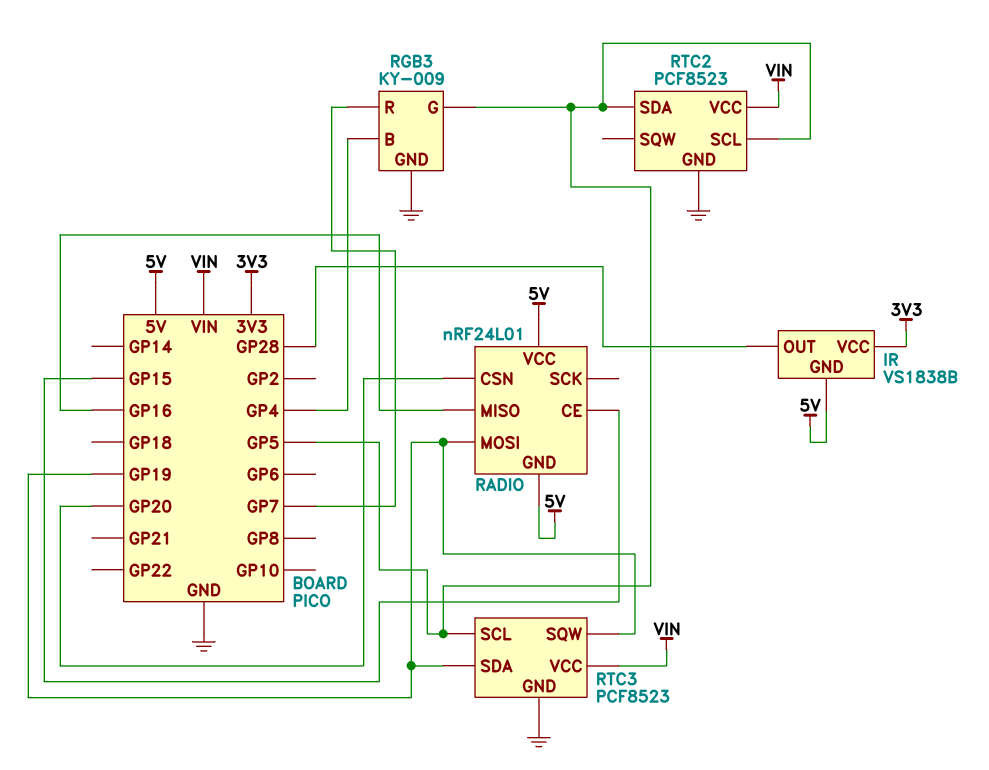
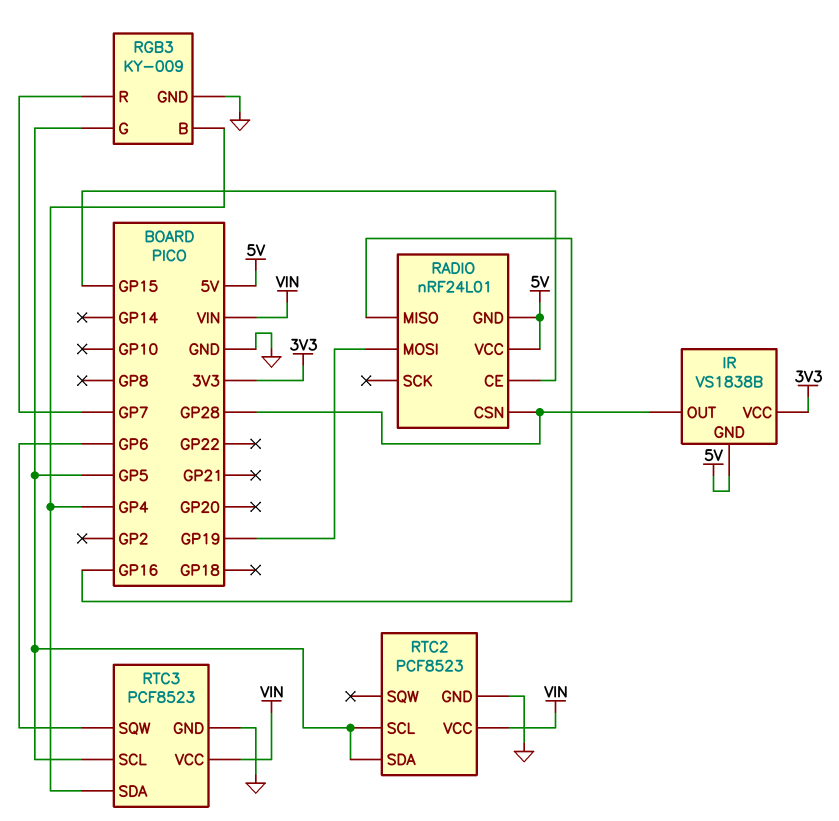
RADIO pin CSN: GP20 -> GP28
RTC3 pin SDA: GP19 -> GP4
RTC3 pin SQW: GP19 -> GP6

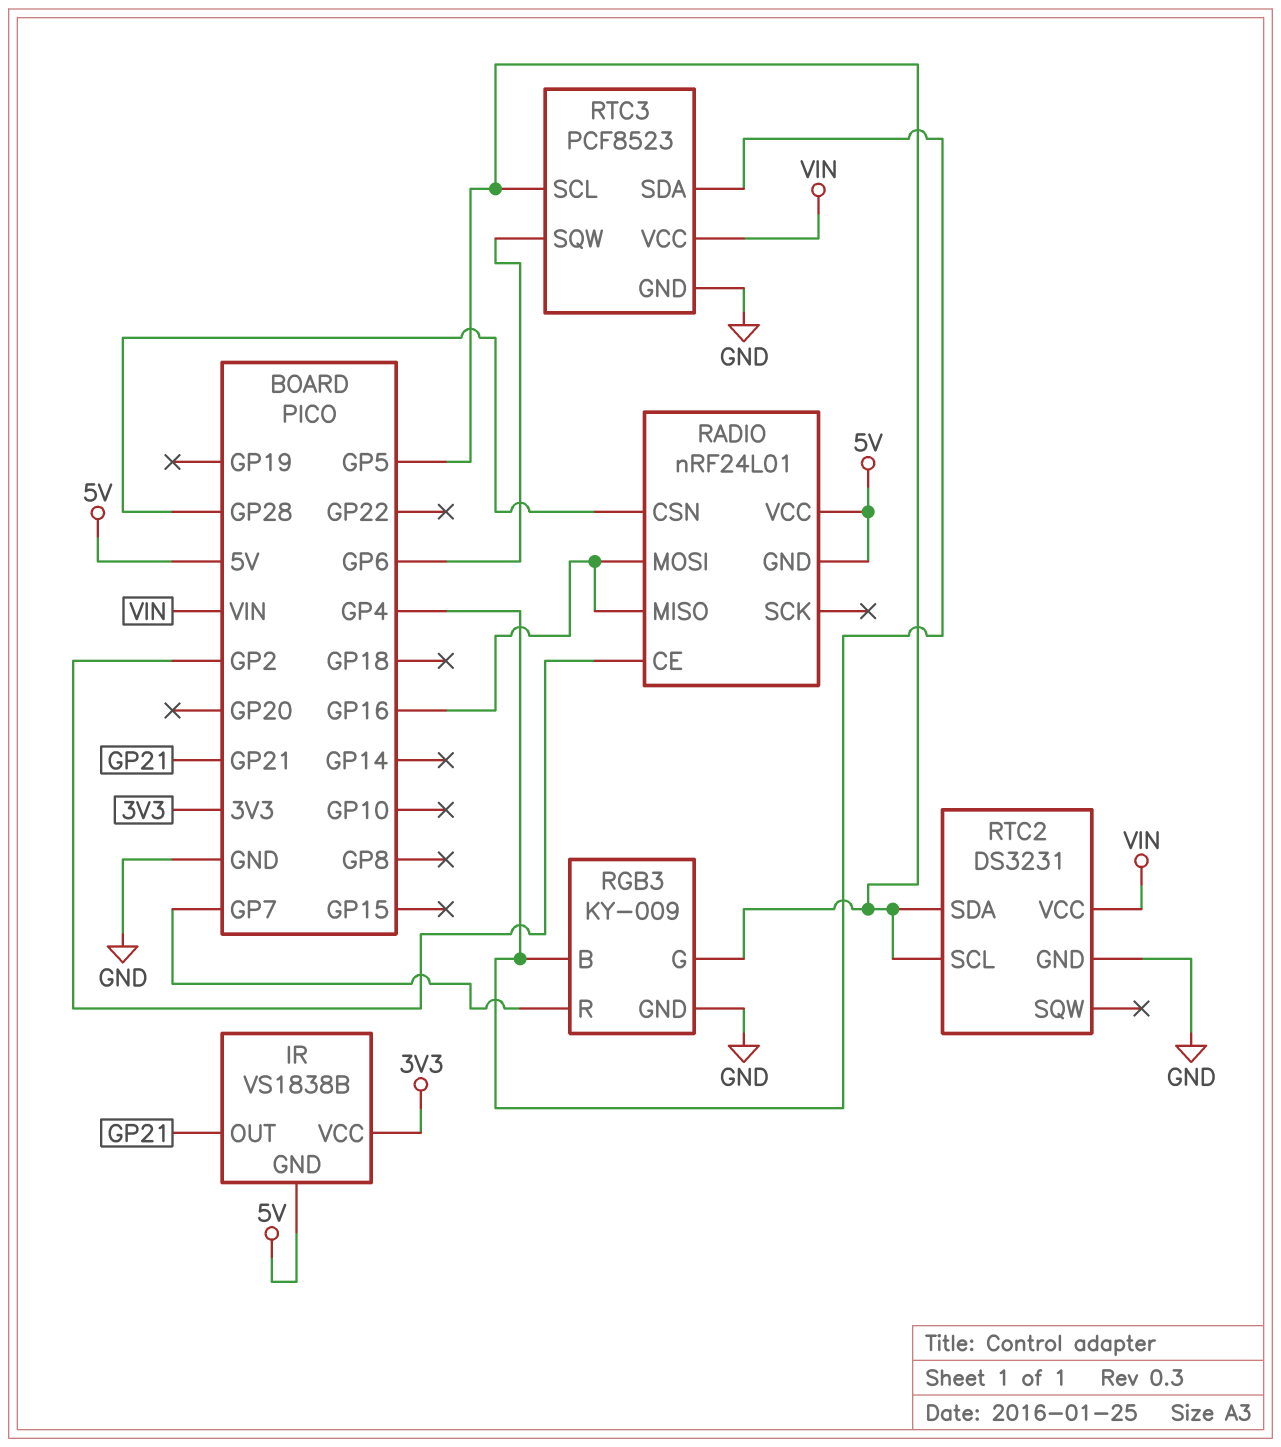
IR pin OUT: GP28 -> GP21
RADIO pin CE: GP15 -> GP2
RADIO pin MOSI: GP19 -> GP16
RTC2: PCF8523 -> DS3231

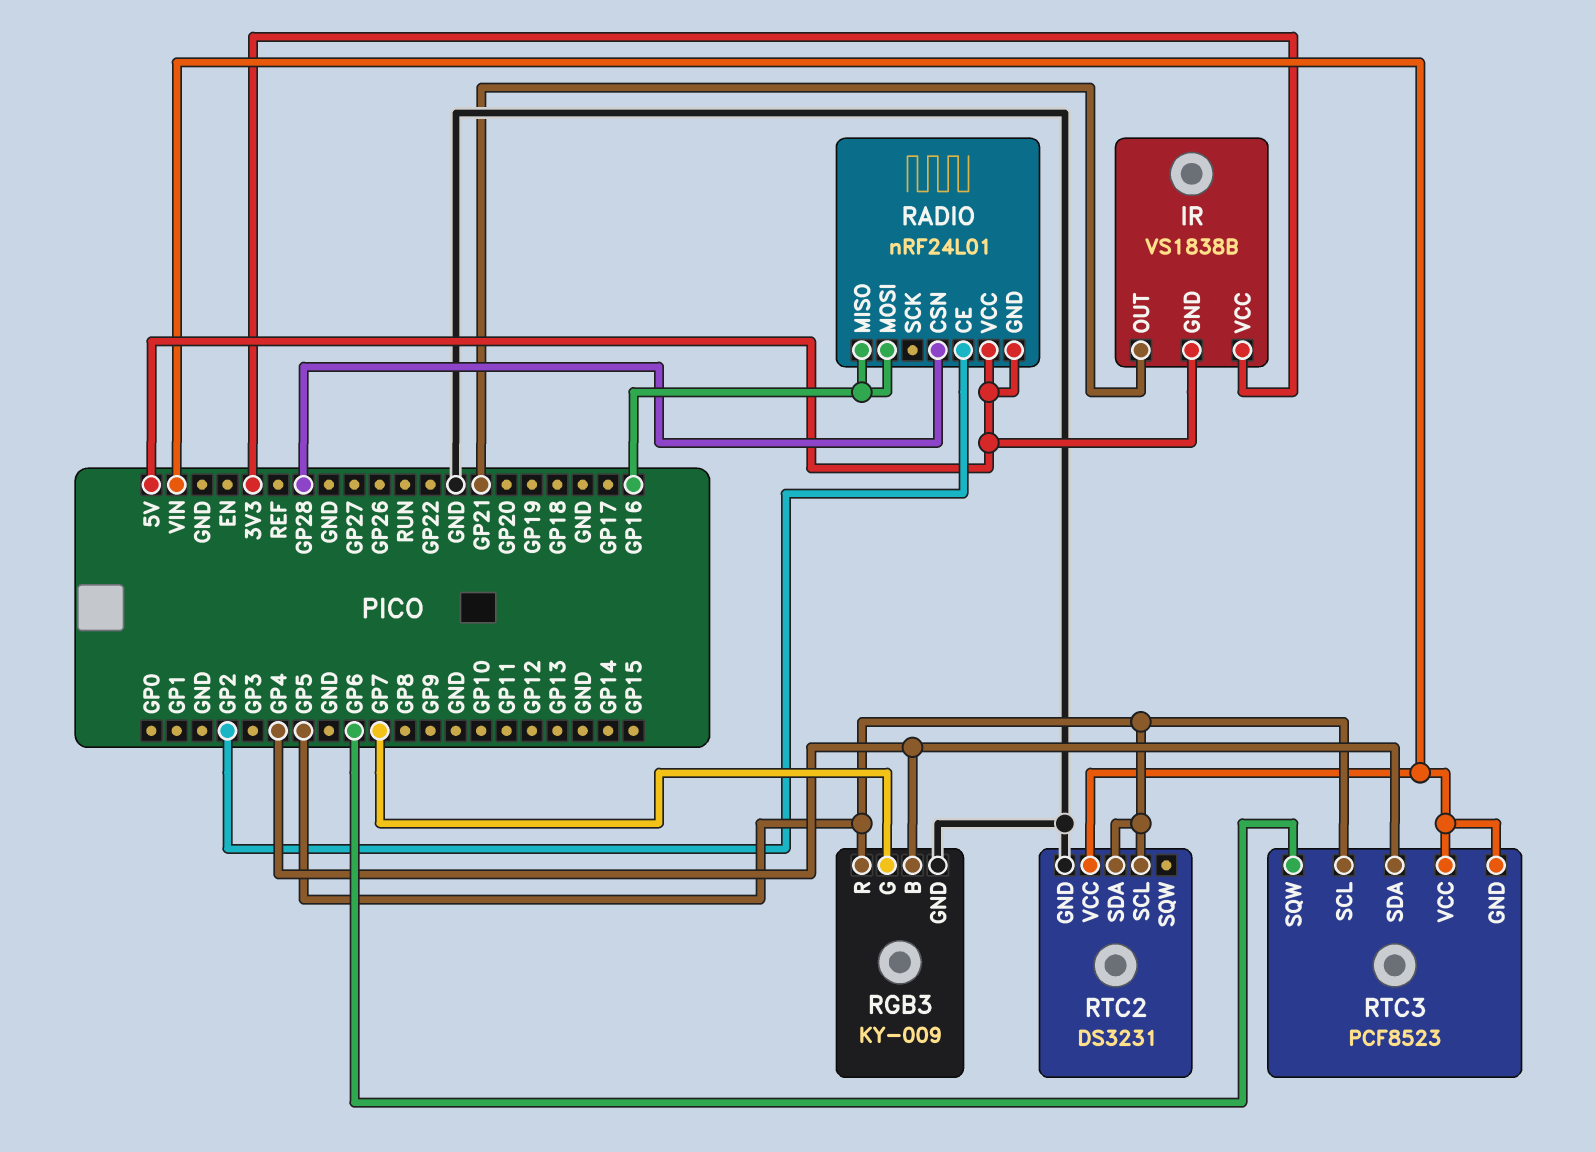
RGB3 pin G: GP5 -> GP7
RGB3 pin R: GP7 -> GP5
RTC3 pin GND: GND -> VIN

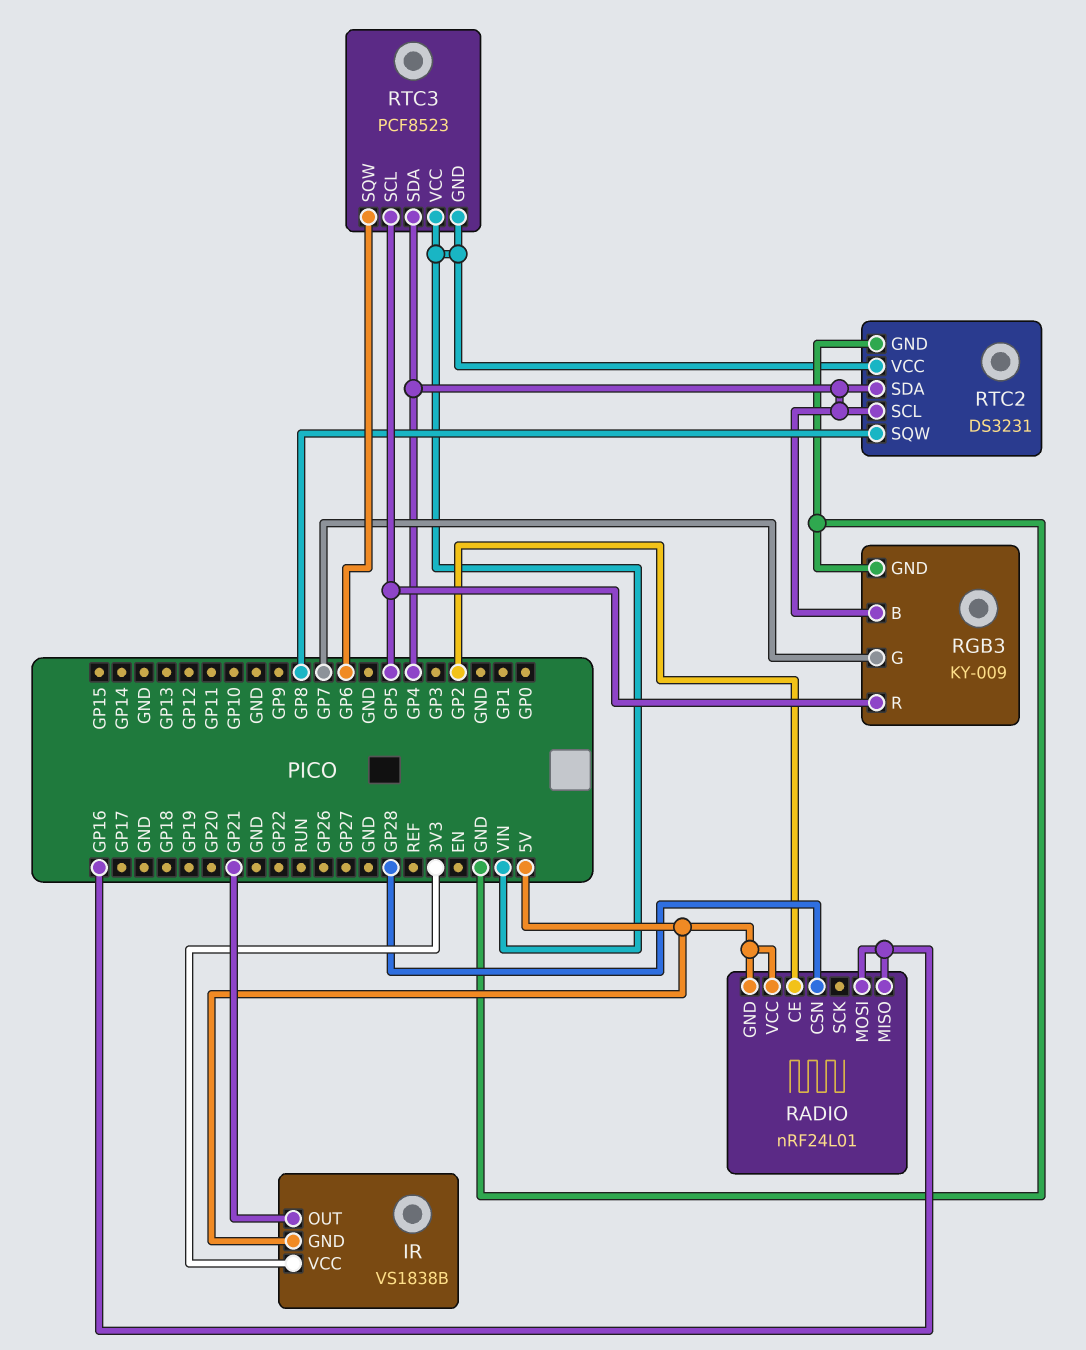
RTC2 pin SCL: GP5 -> GP4
RTC2 pin SDA: GP5 -> GP4
RTC2 pin SQW: none -> GP8

